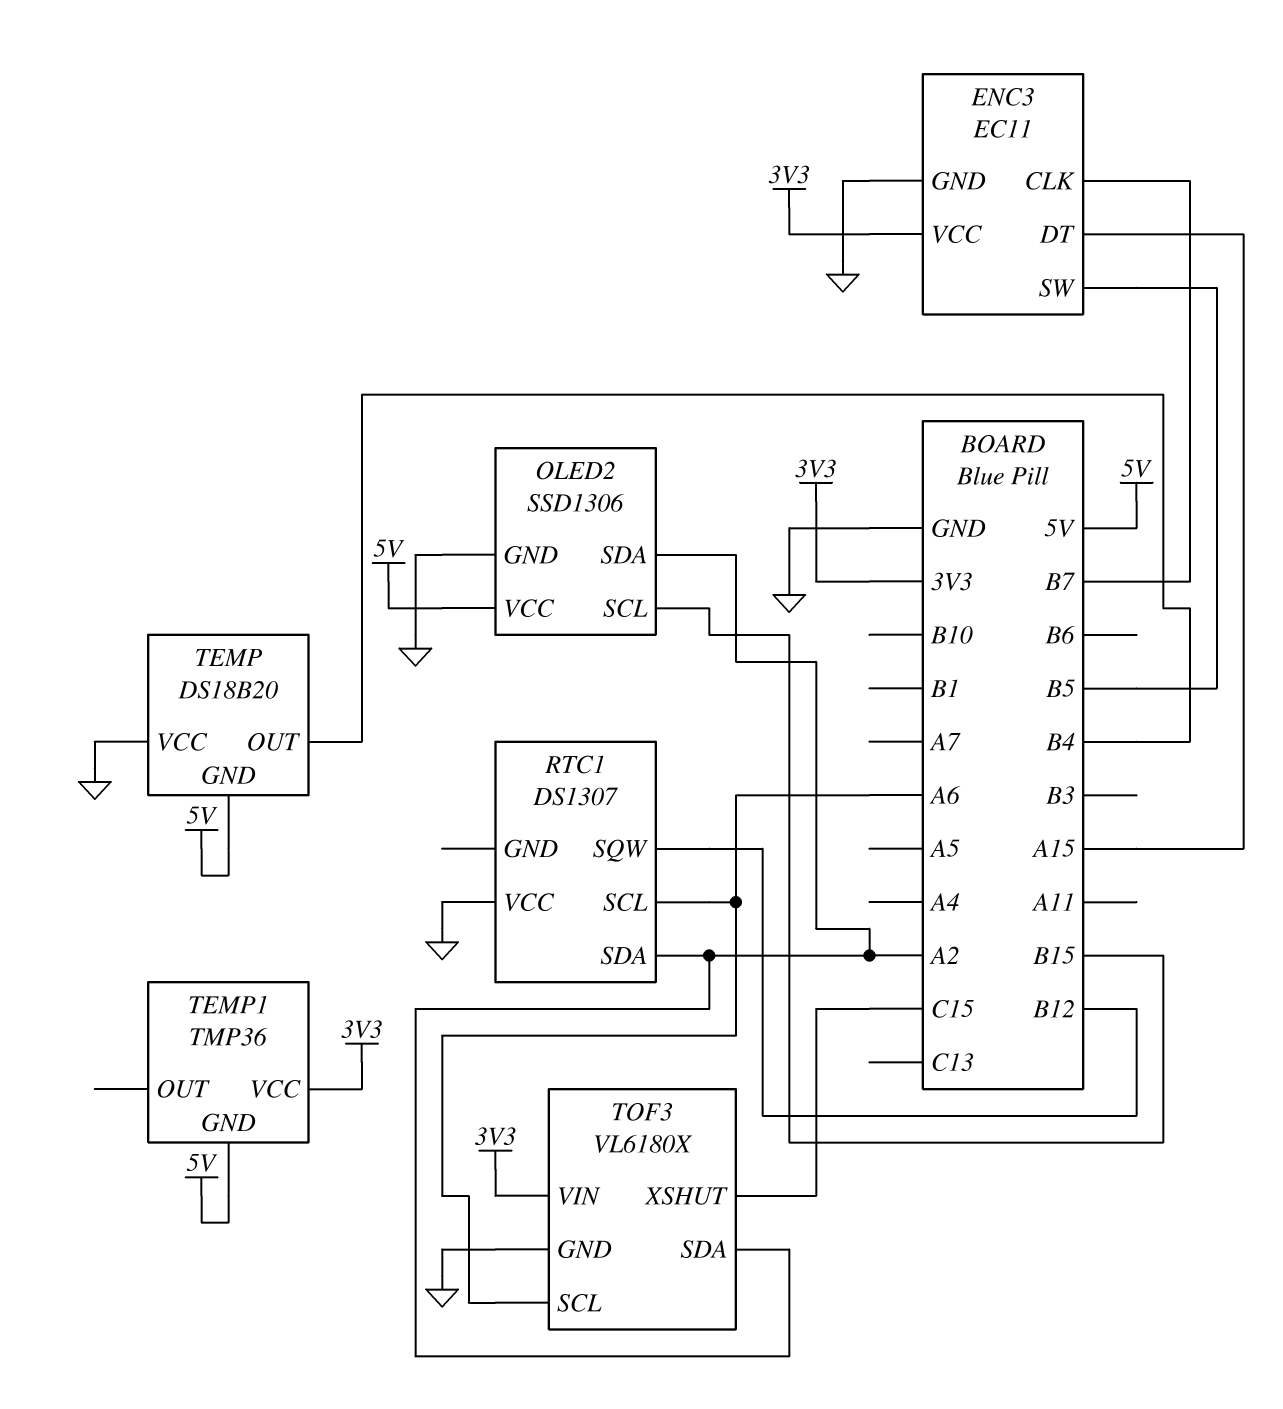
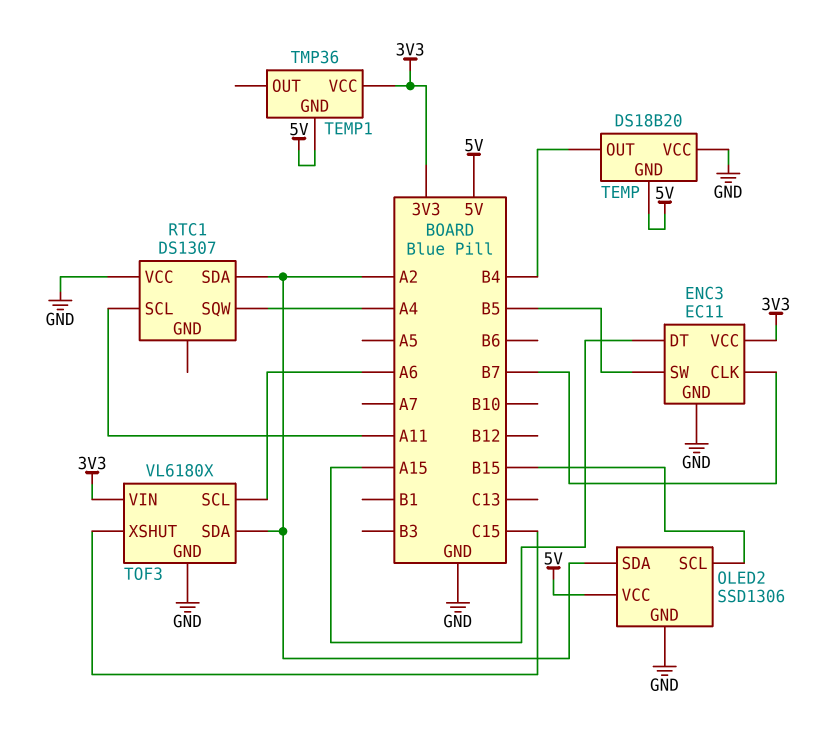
RTC1 pin SCL: A6 -> A11
RTC1 pin SQW: B12 -> A4

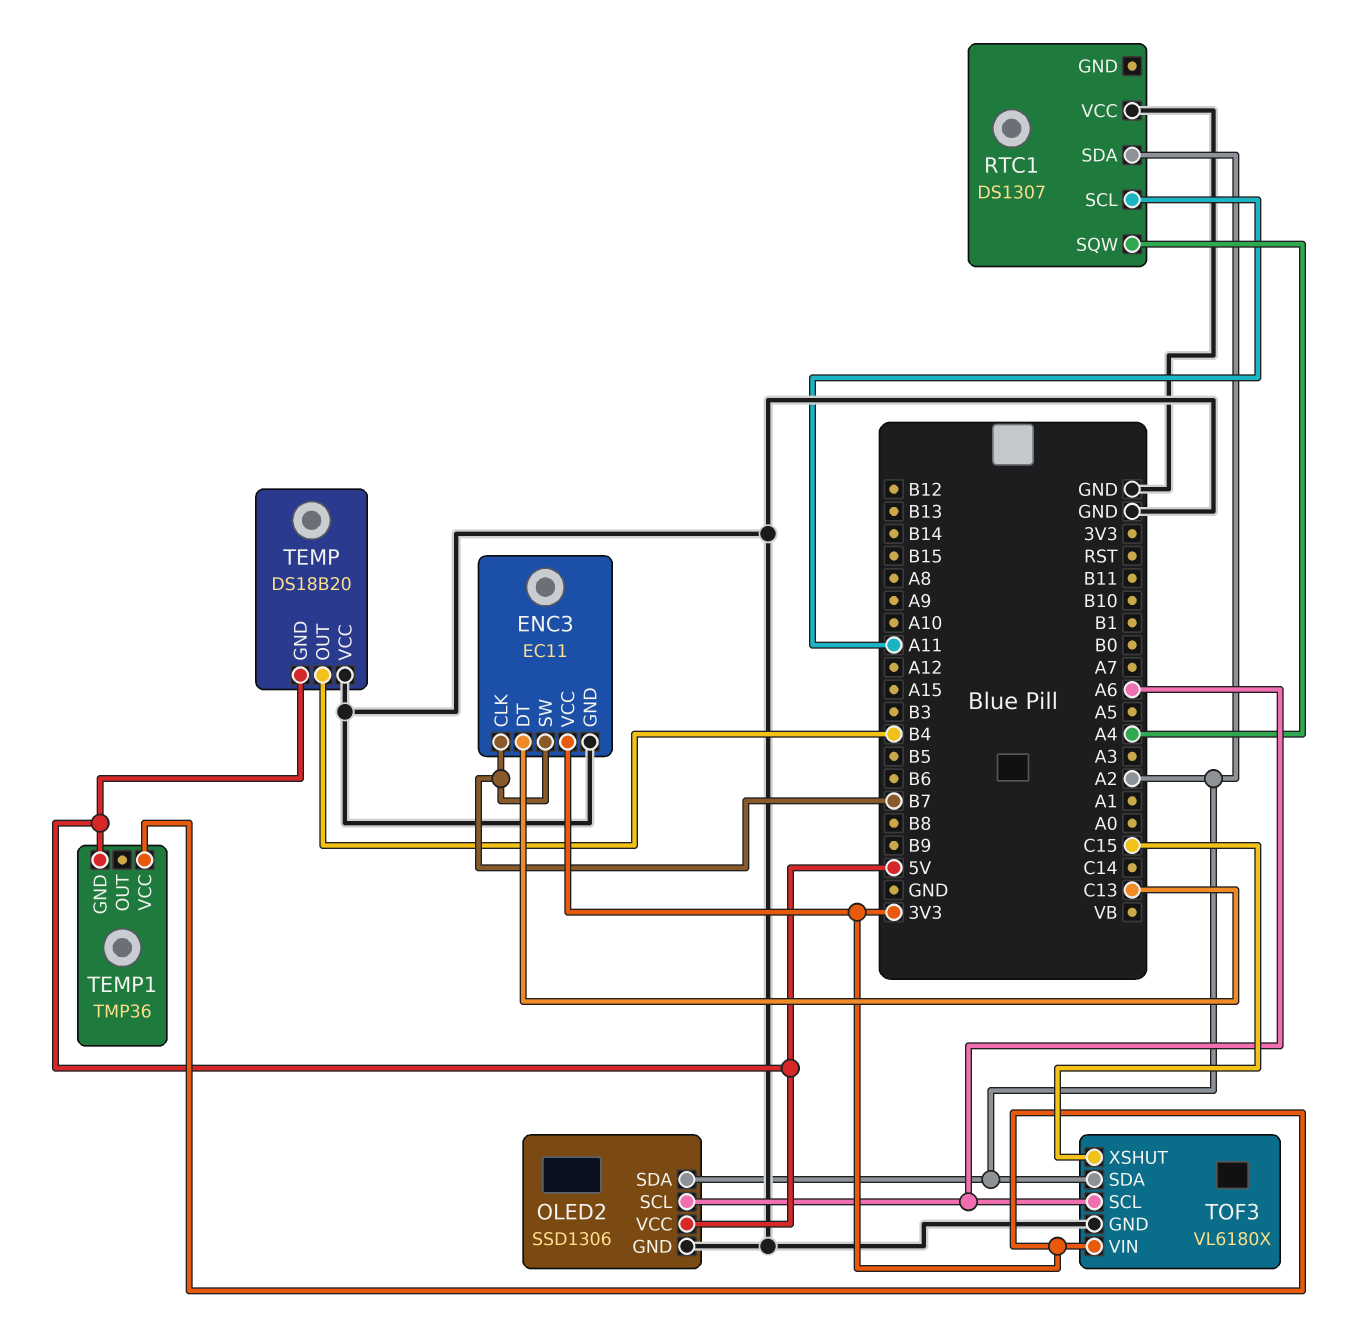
ENC3 pin DT: A15 -> C13
ENC3 pin SW: B5 -> B7
OLED2 pin SCL: B15 -> A6

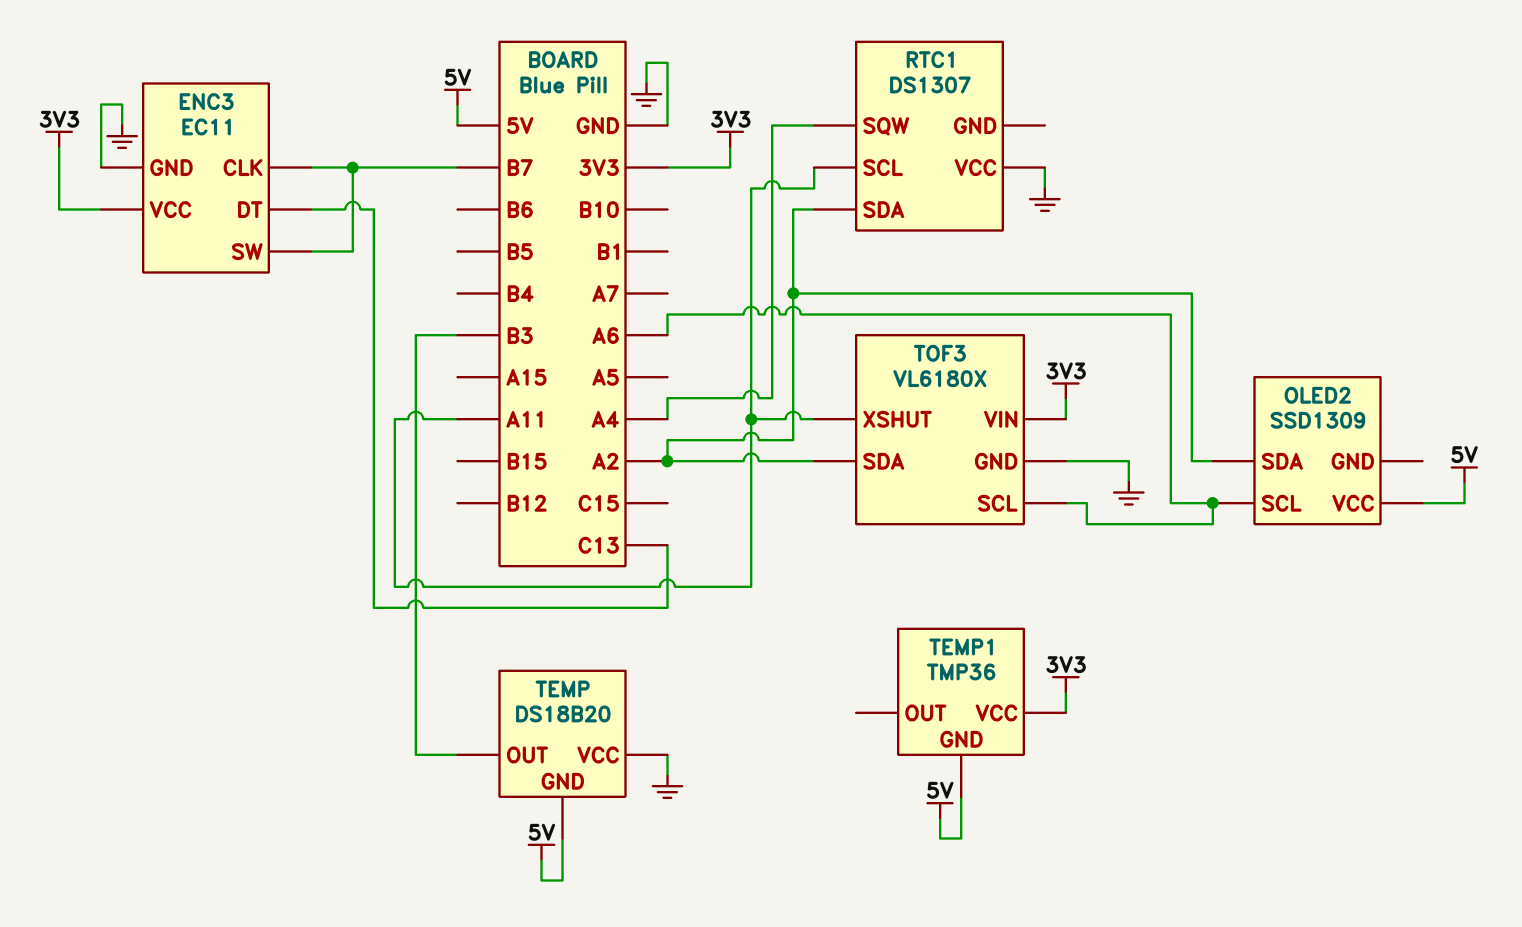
OLED2: SSD1306 -> SSD1309
OLED2 pin GND: GND -> none
TEMP pin OUT: B4 -> B3
TOF3 pin XSHUT: C15 -> A11

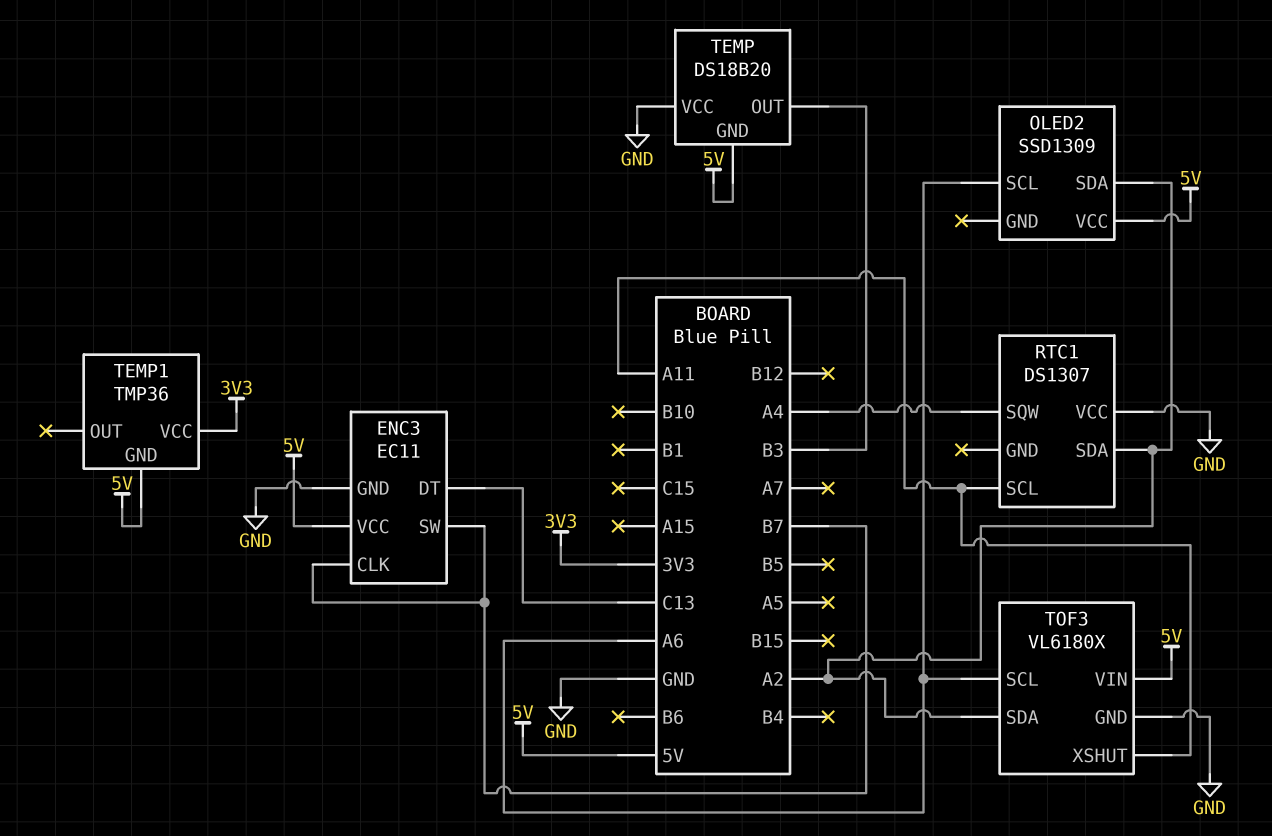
ENC3 pin VCC: 3V3 -> 5V
TOF3 pin VIN: 3V3 -> 5V

